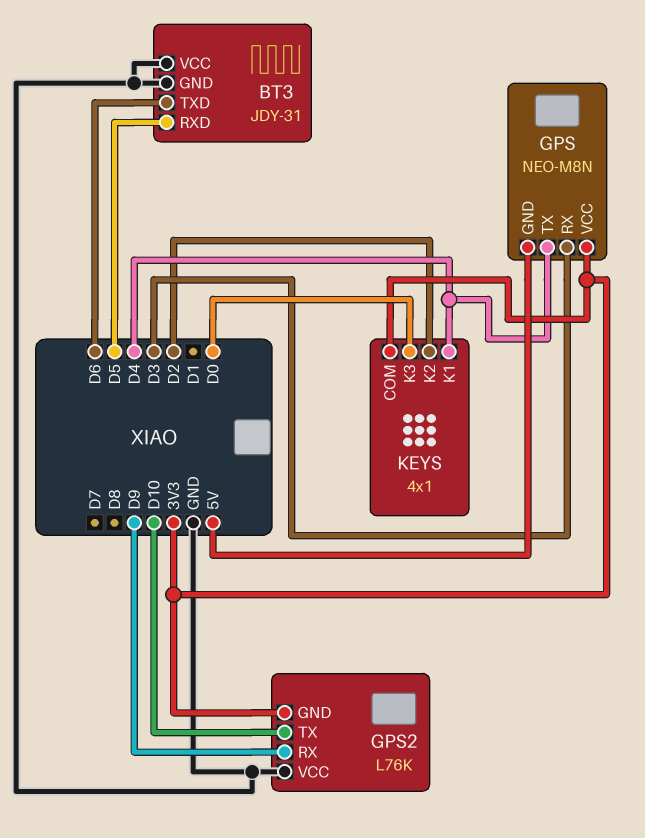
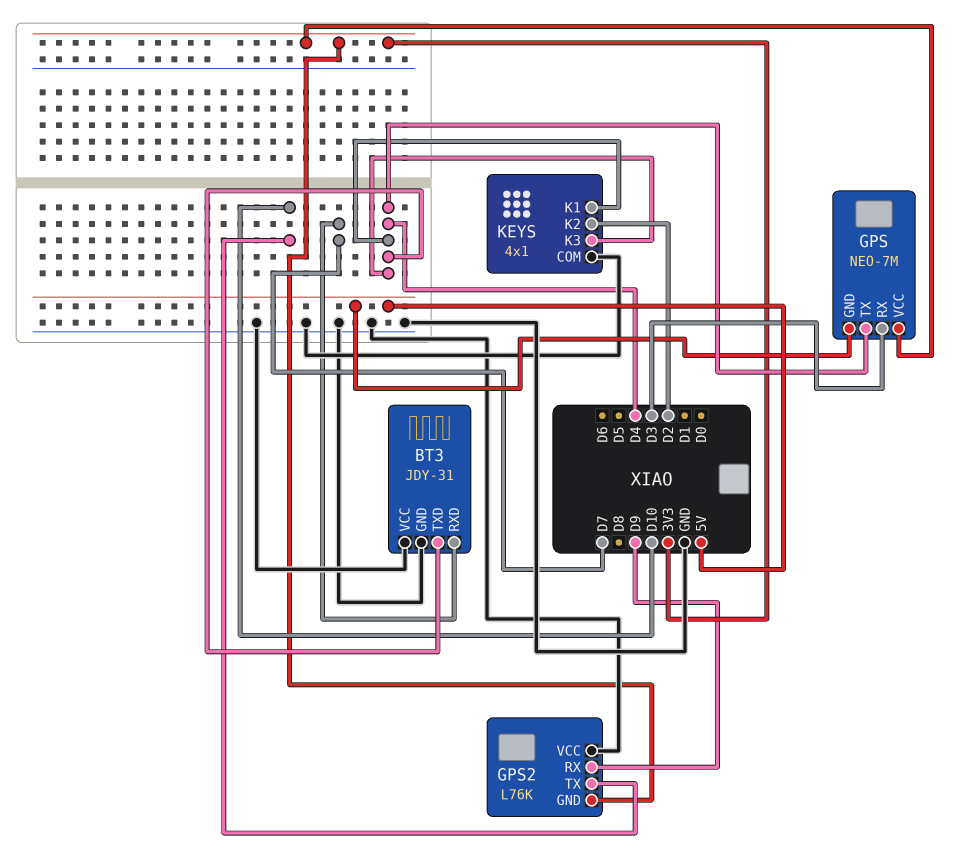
BT3 pin RXD: D5 -> D7
BT3 pin TXD: D6 -> D4
GPS: NEO-M8N -> NEO-7M
KEYS pin COM: 3V3 -> GND
KEYS pin K3: D0 -> D4

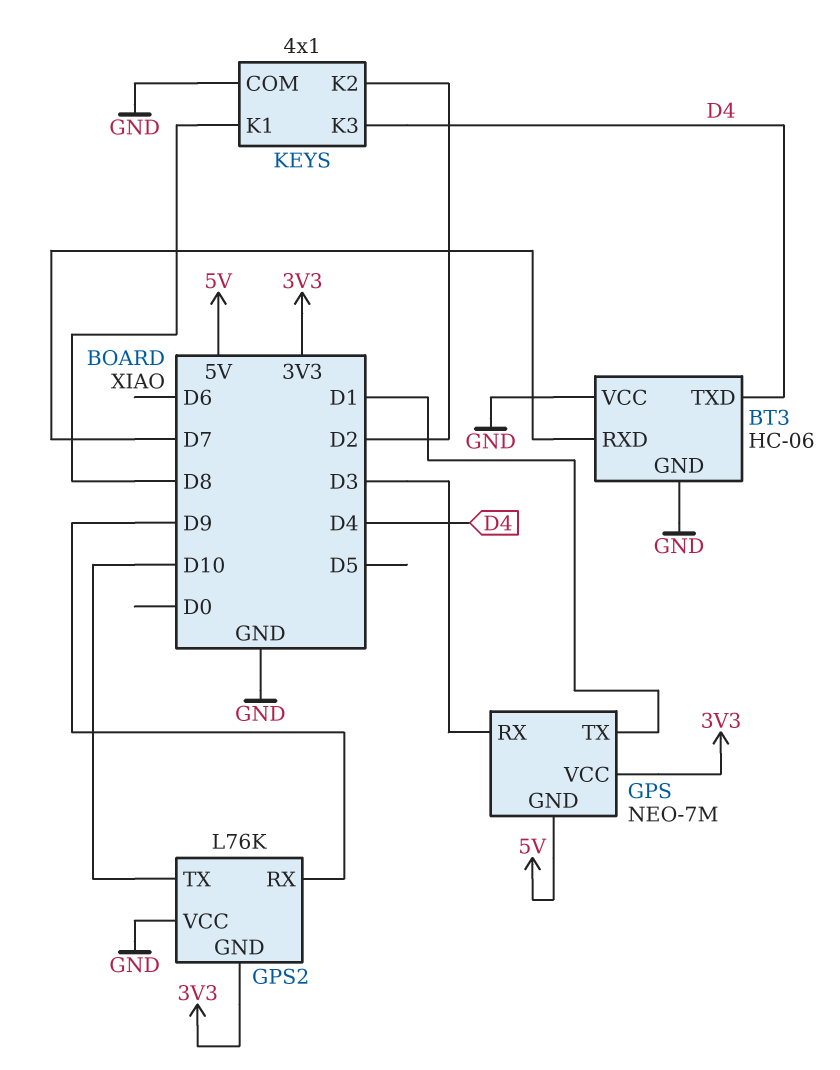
BT3: JDY-31 -> HC-06
GPS pin TX: D4 -> D1
KEYS pin K1: D4 -> D8

